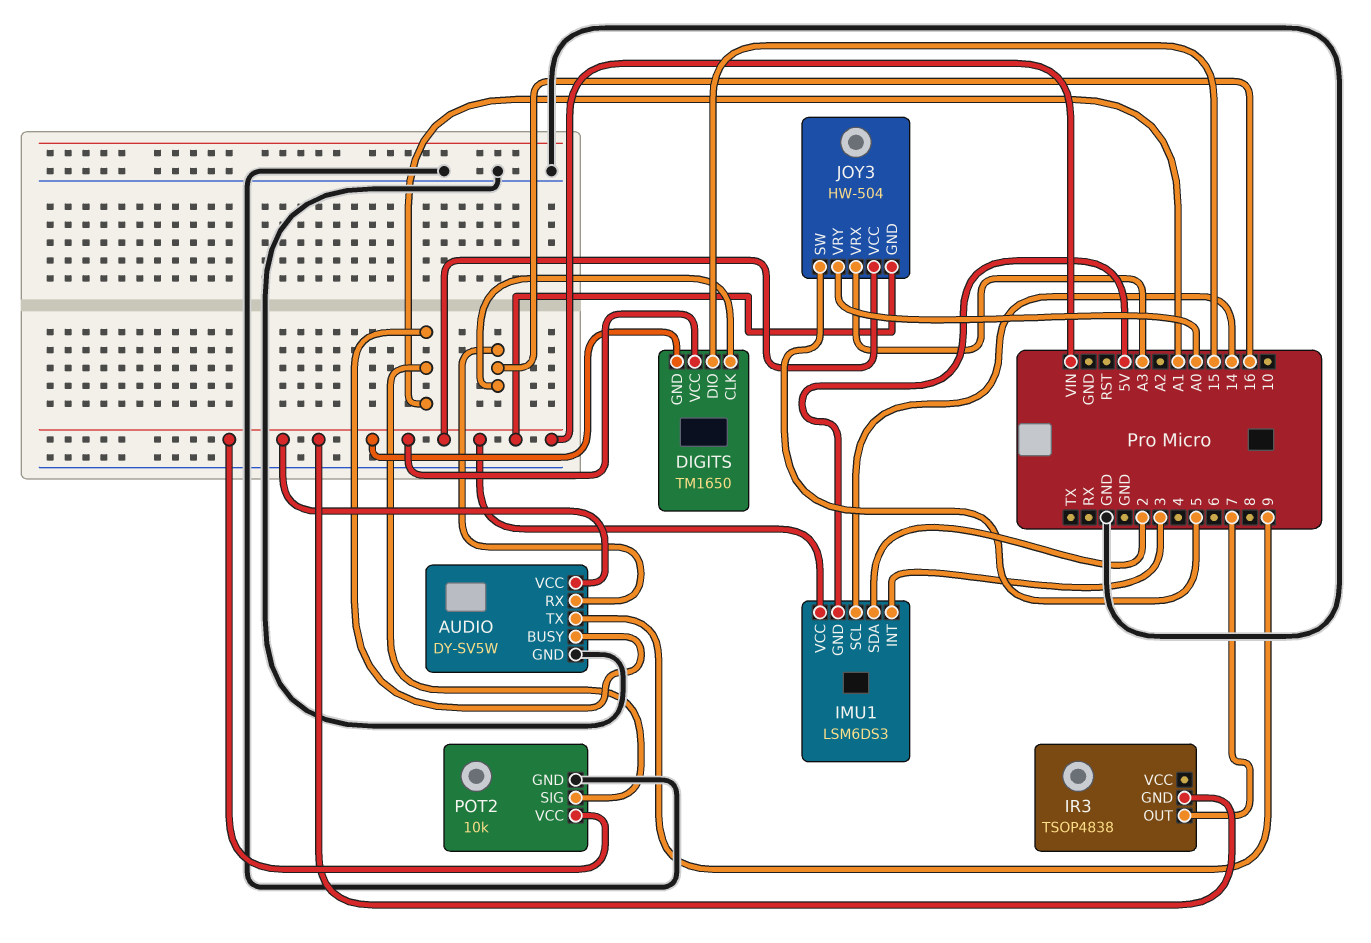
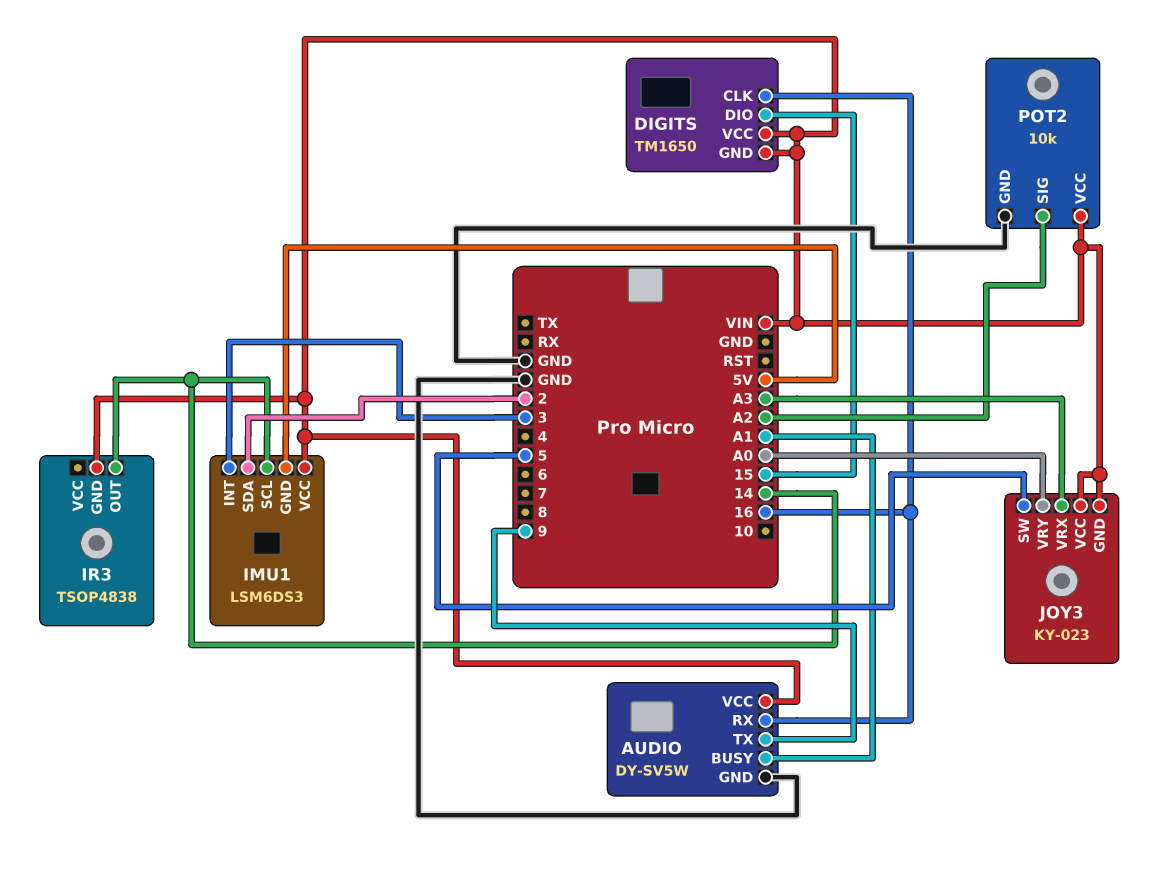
IR3 pin OUT: 7 -> 14
JOY3: HW-504 -> KY-023
POT2 pin SIG: A1 -> A2

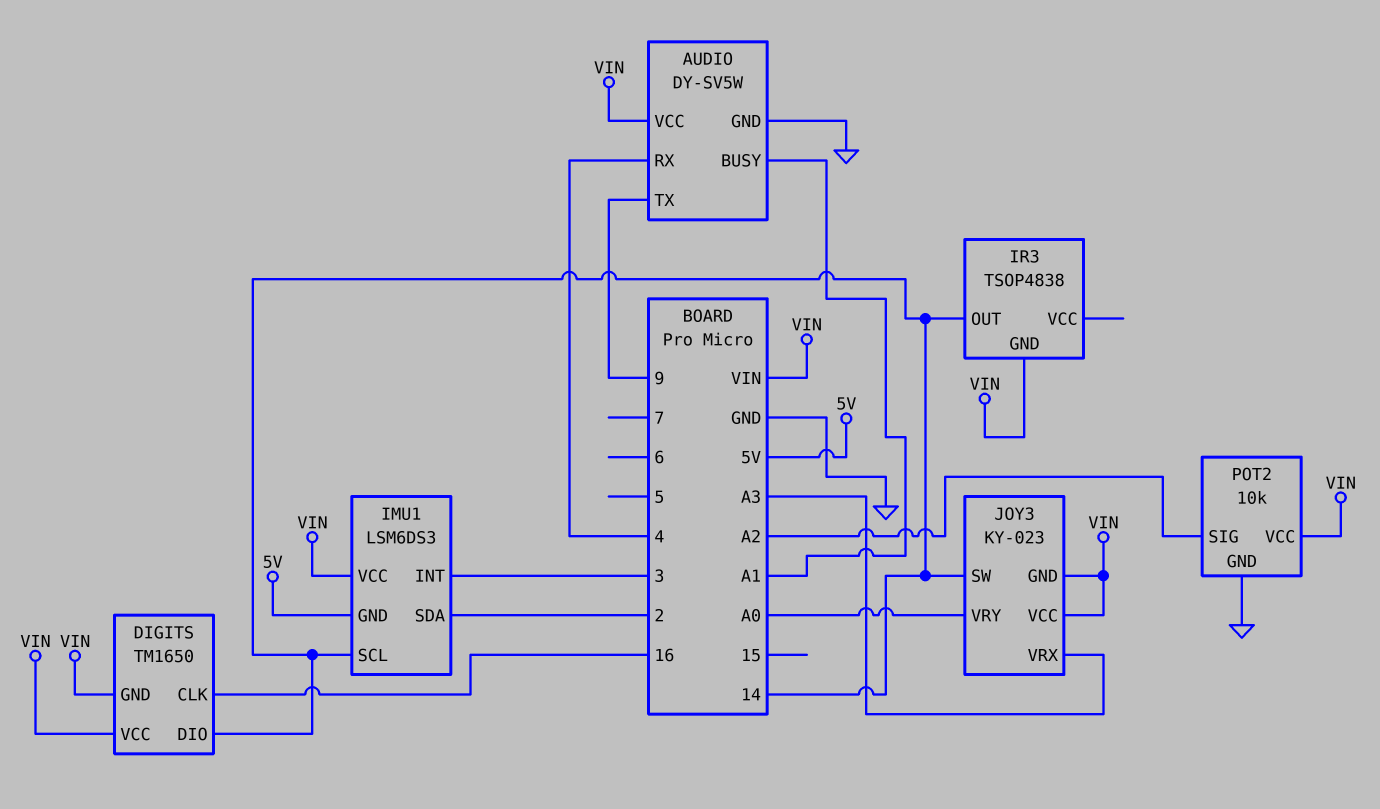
AUDIO pin RX: 16 -> 4
DIGITS pin DIO: 15 -> 14
JOY3 pin SW: 5 -> 14

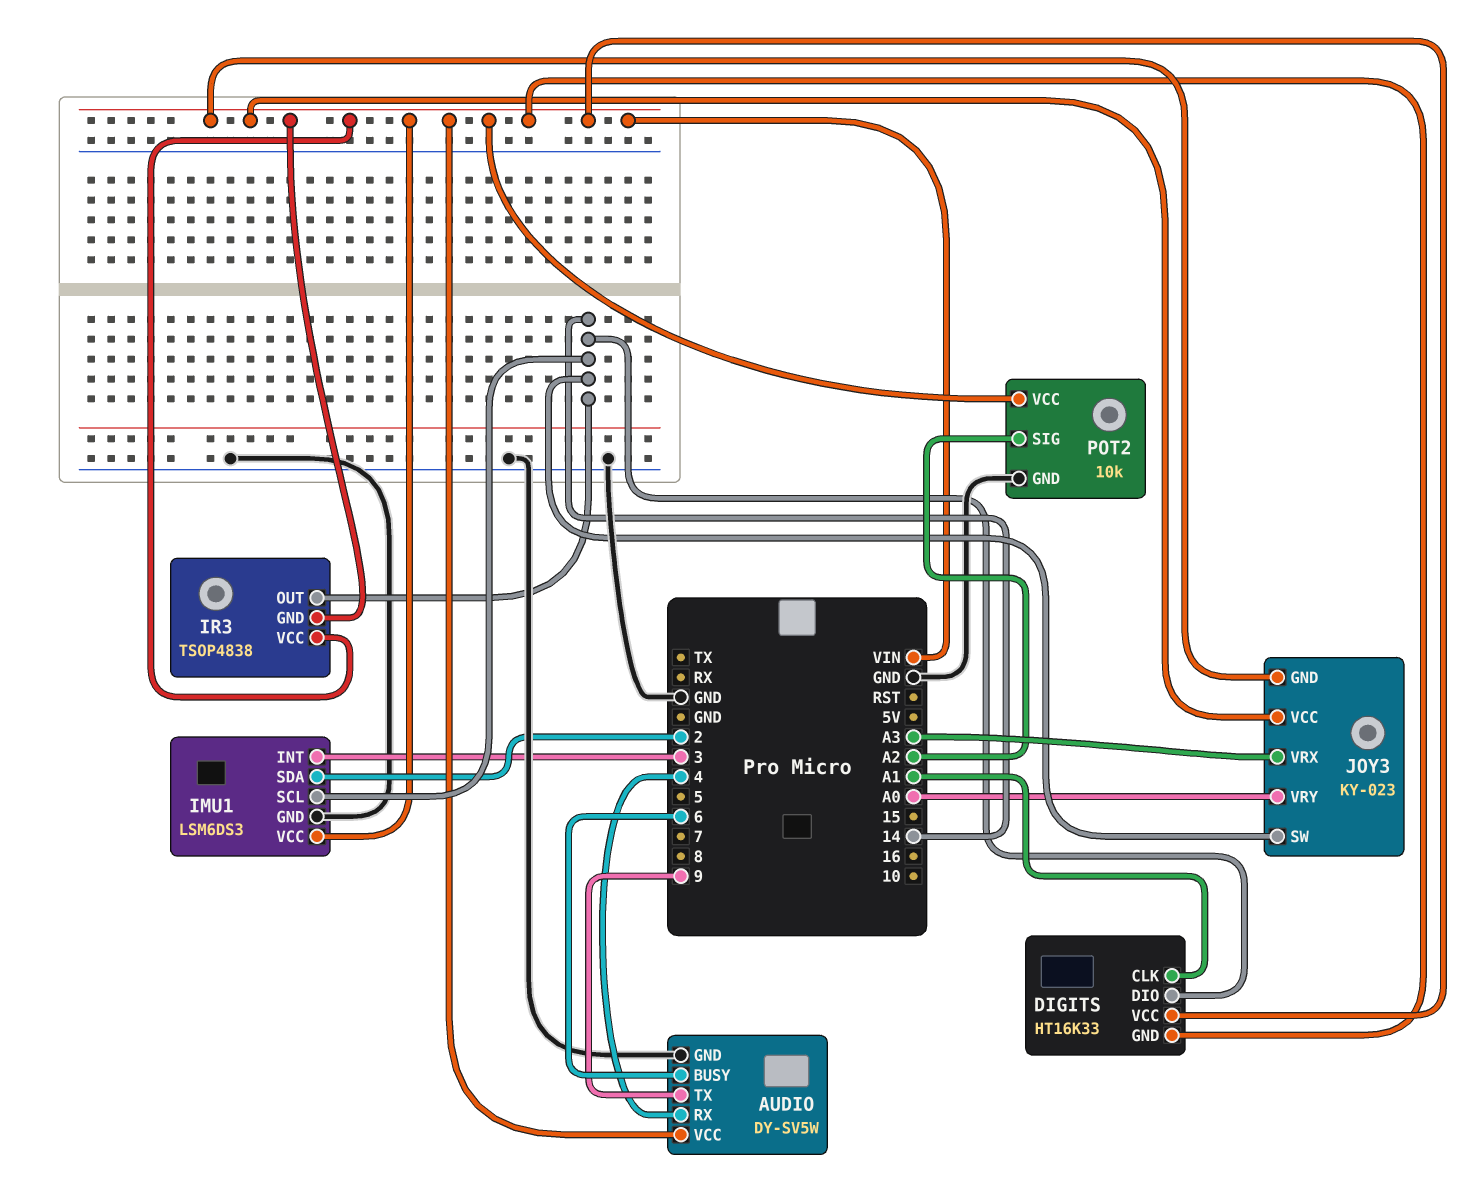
AUDIO pin BUSY: A1 -> 6
DIGITS: TM1650 -> HT16K33
DIGITS pin CLK: 16 -> A1
IMU1 pin GND: 5V -> GND
IR3 pin VCC: none -> VIN

